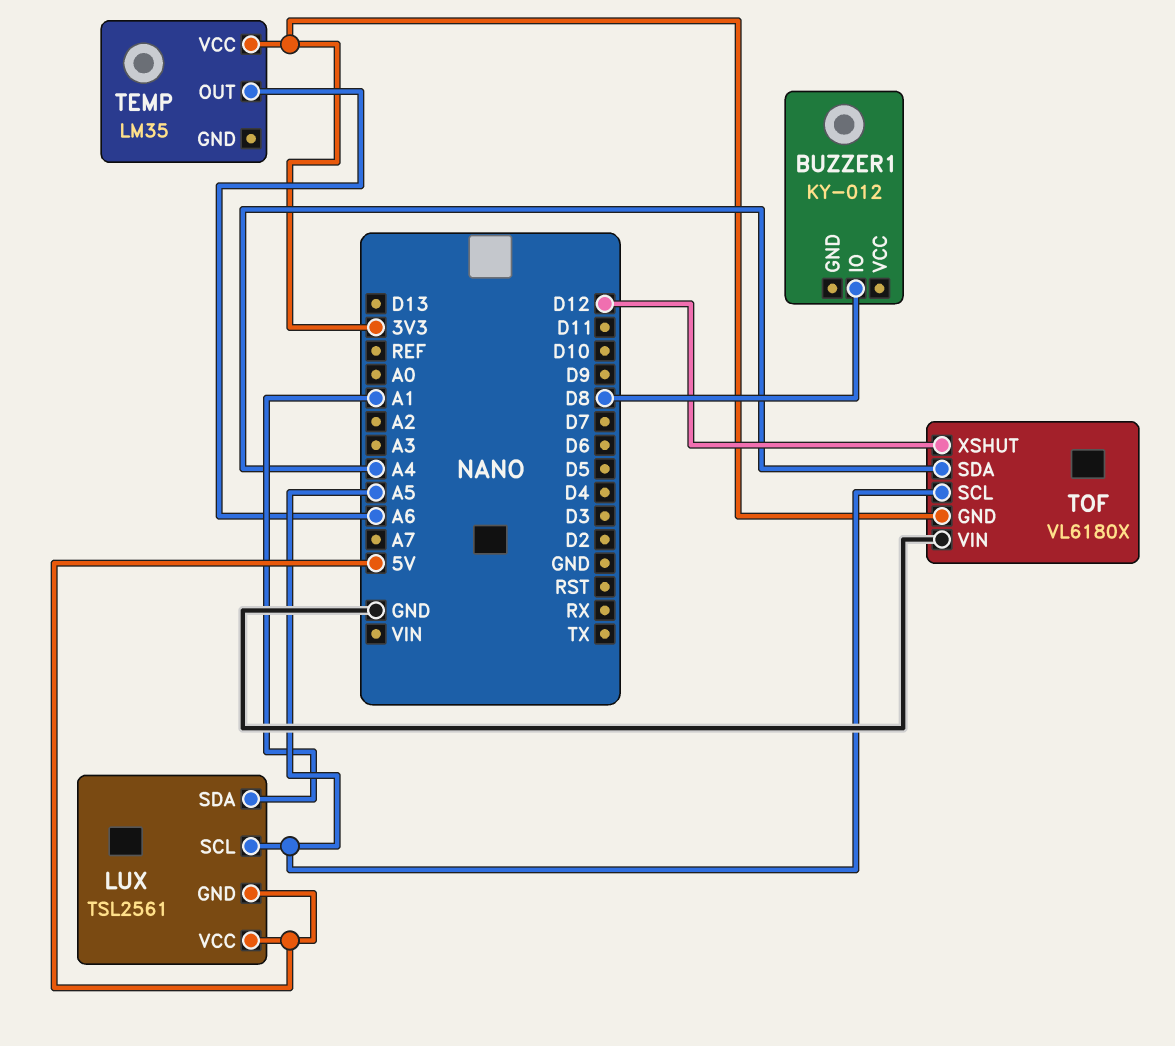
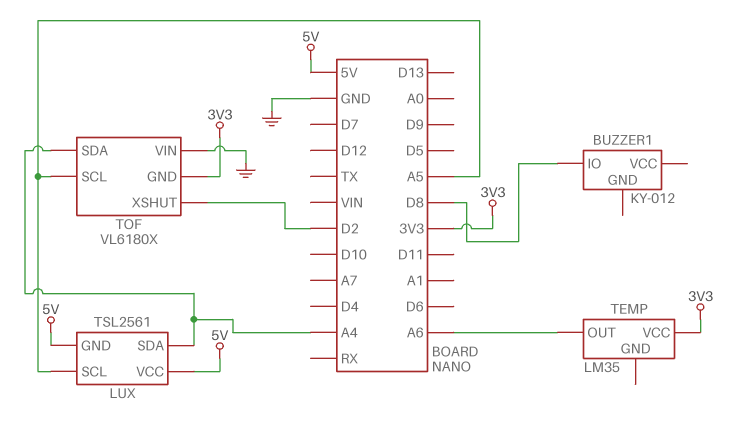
LUX pin SDA: A1 -> A4
TOF pin XSHUT: D12 -> D2

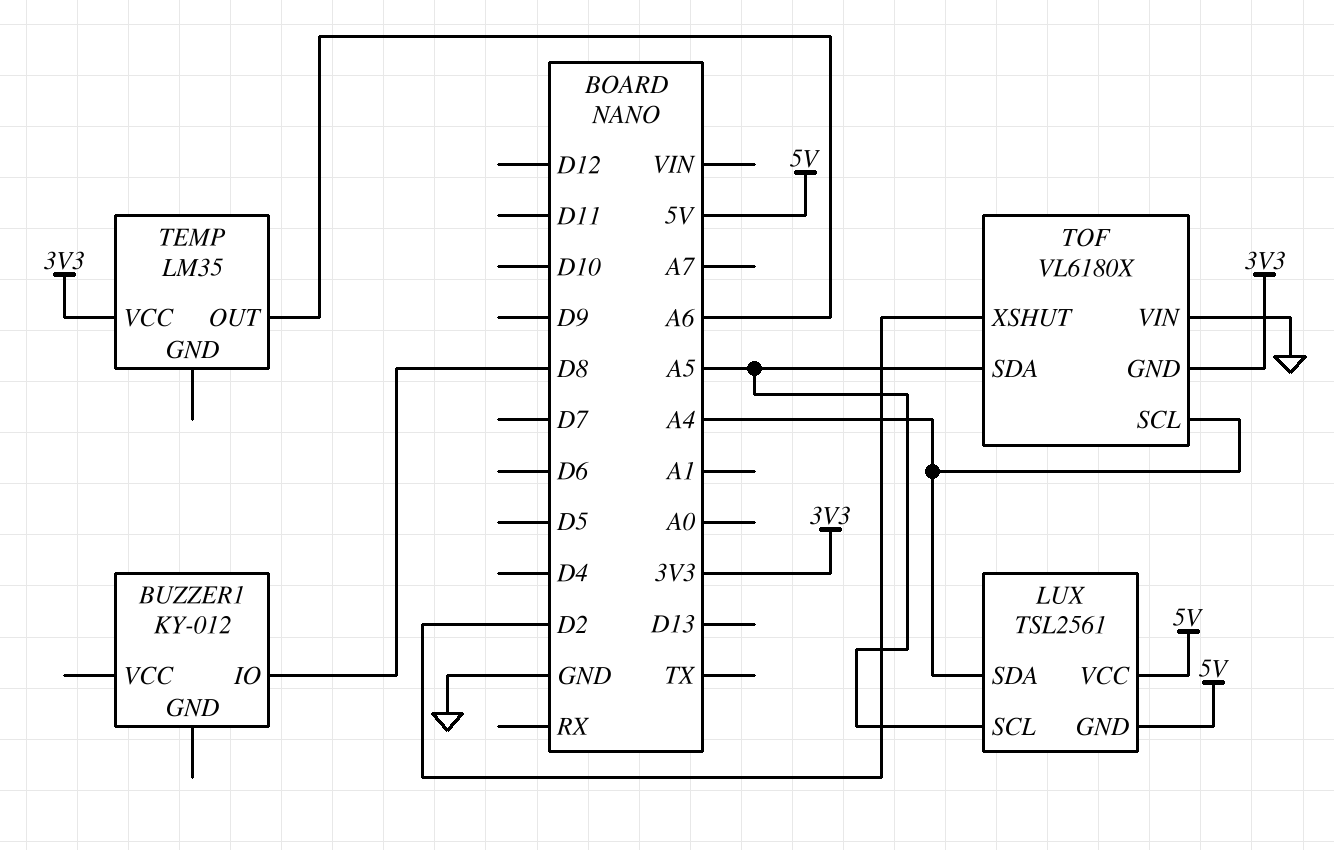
TOF pin SCL: A5 -> A4
TOF pin SDA: A4 -> A5

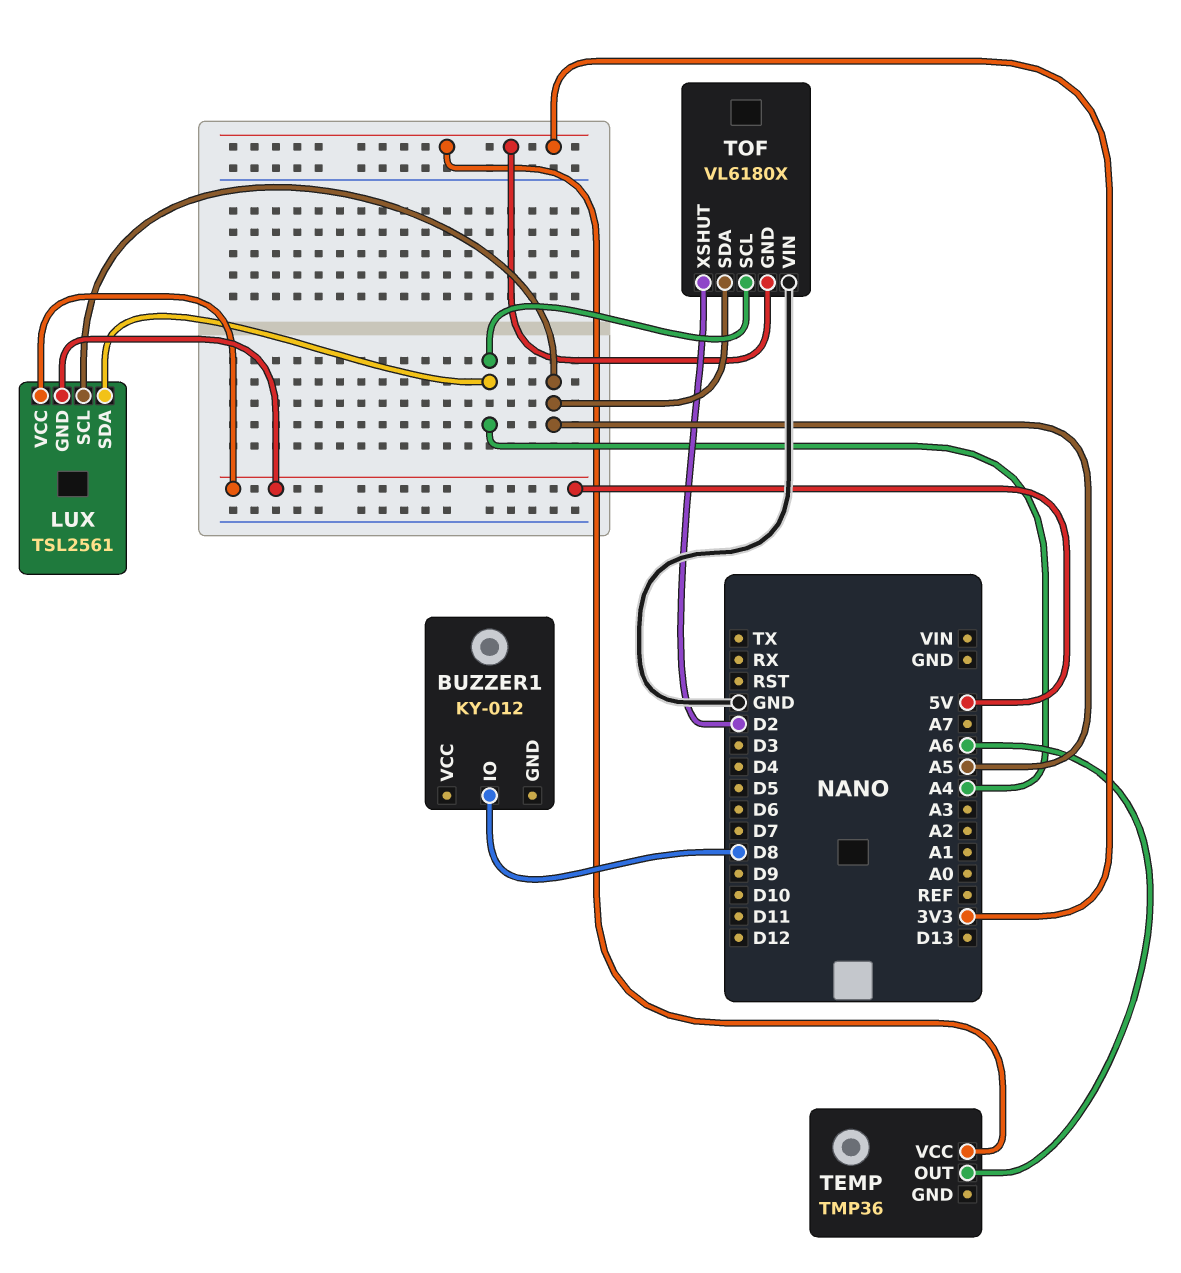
TEMP: LM35 -> TMP36

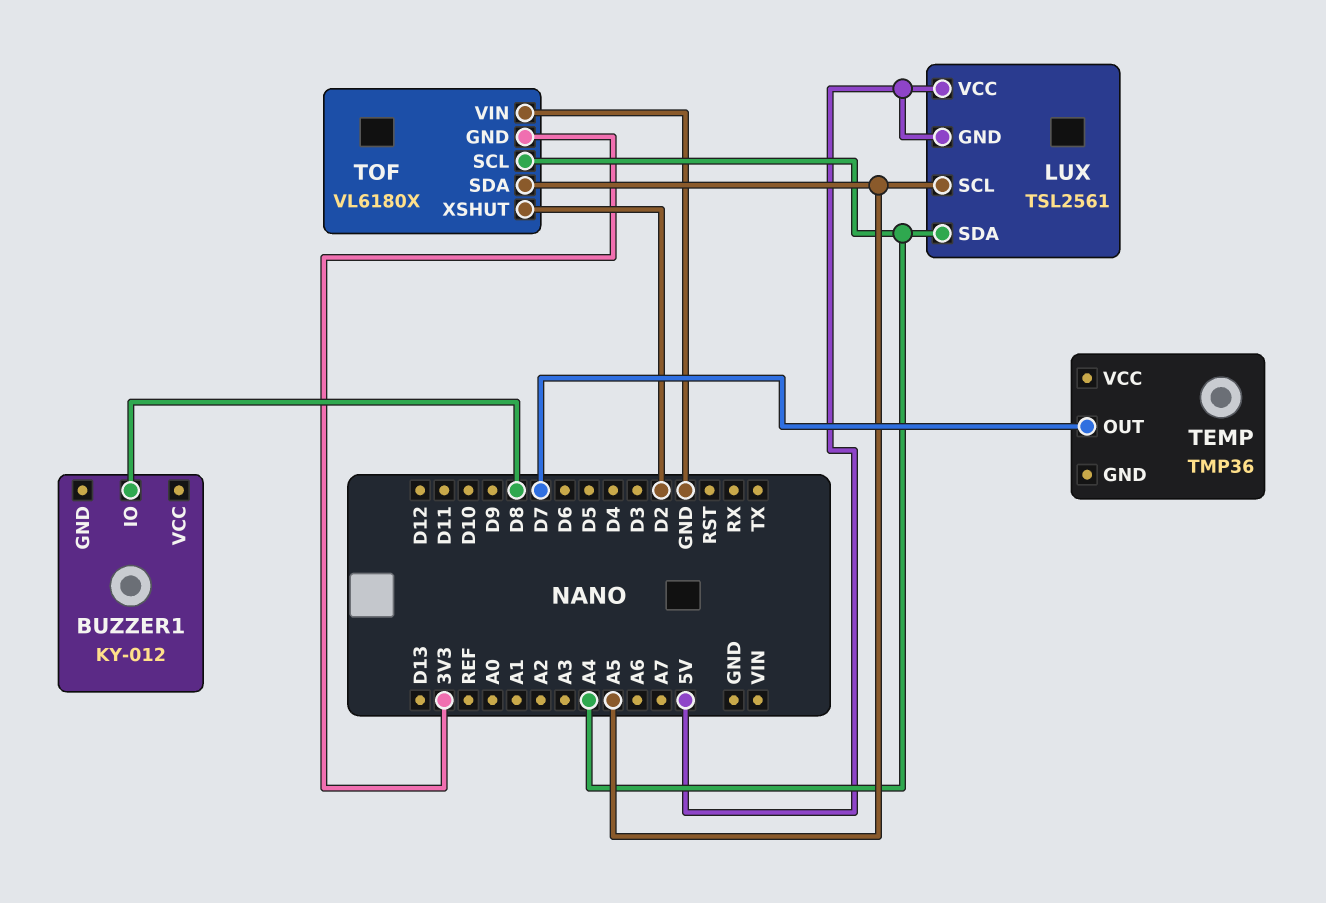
TEMP pin OUT: A6 -> D7
TEMP pin VCC: 3V3 -> none

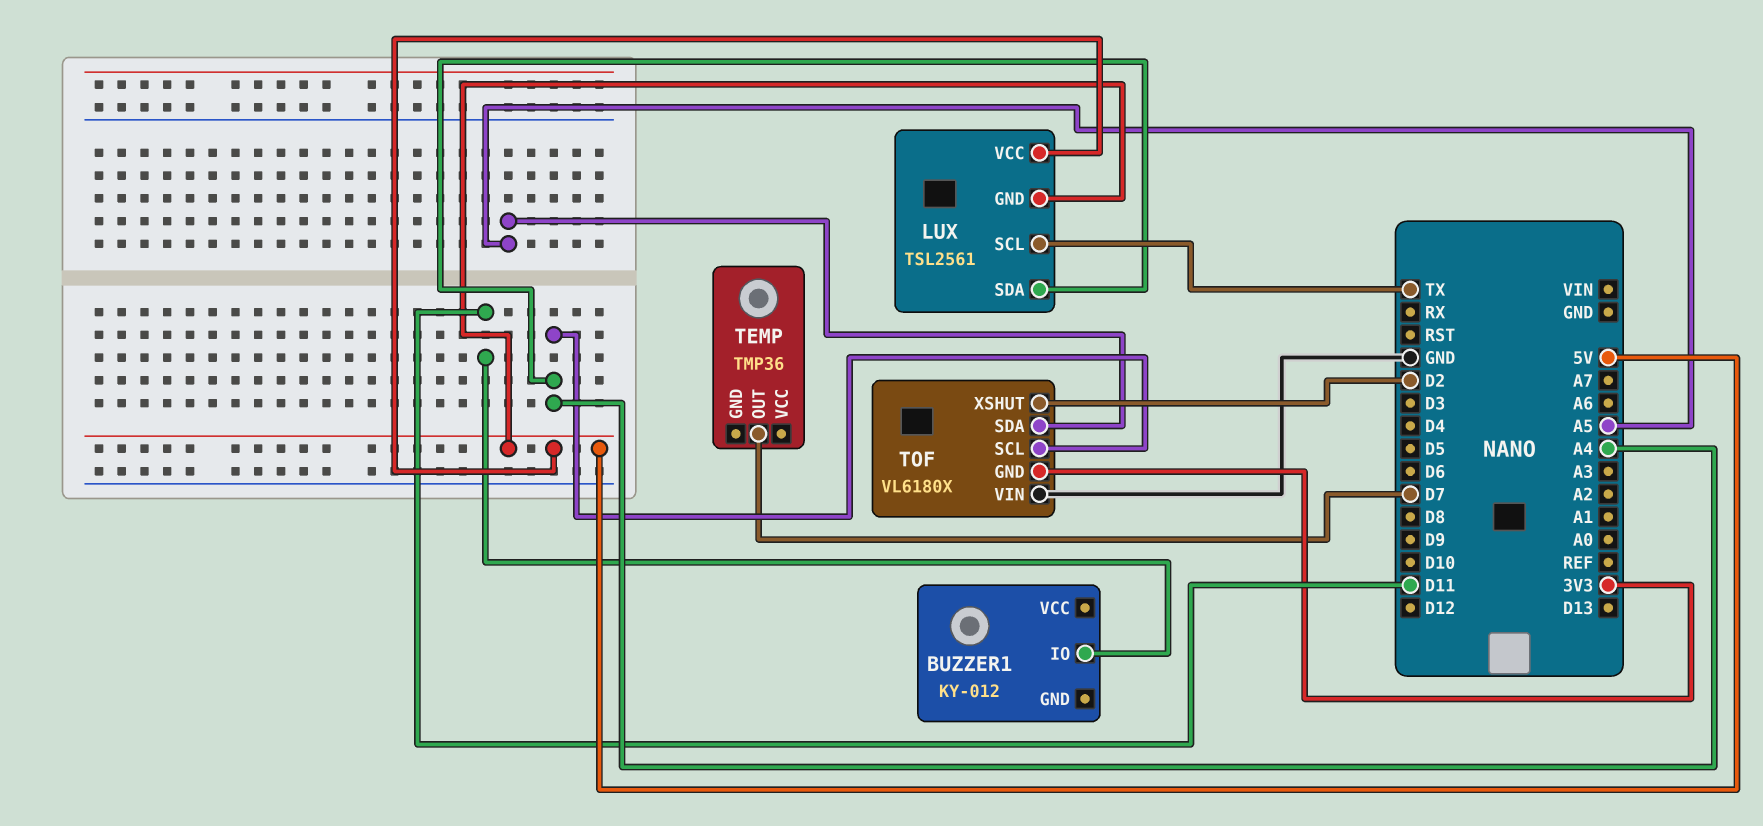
BUZZER1 pin IO: D8 -> D11
LUX pin SCL: A5 -> TX

